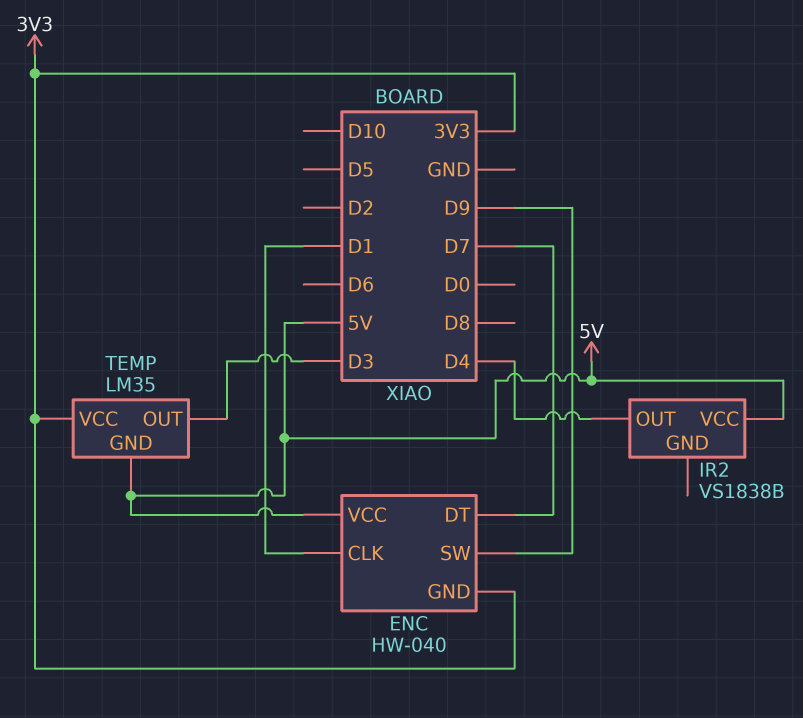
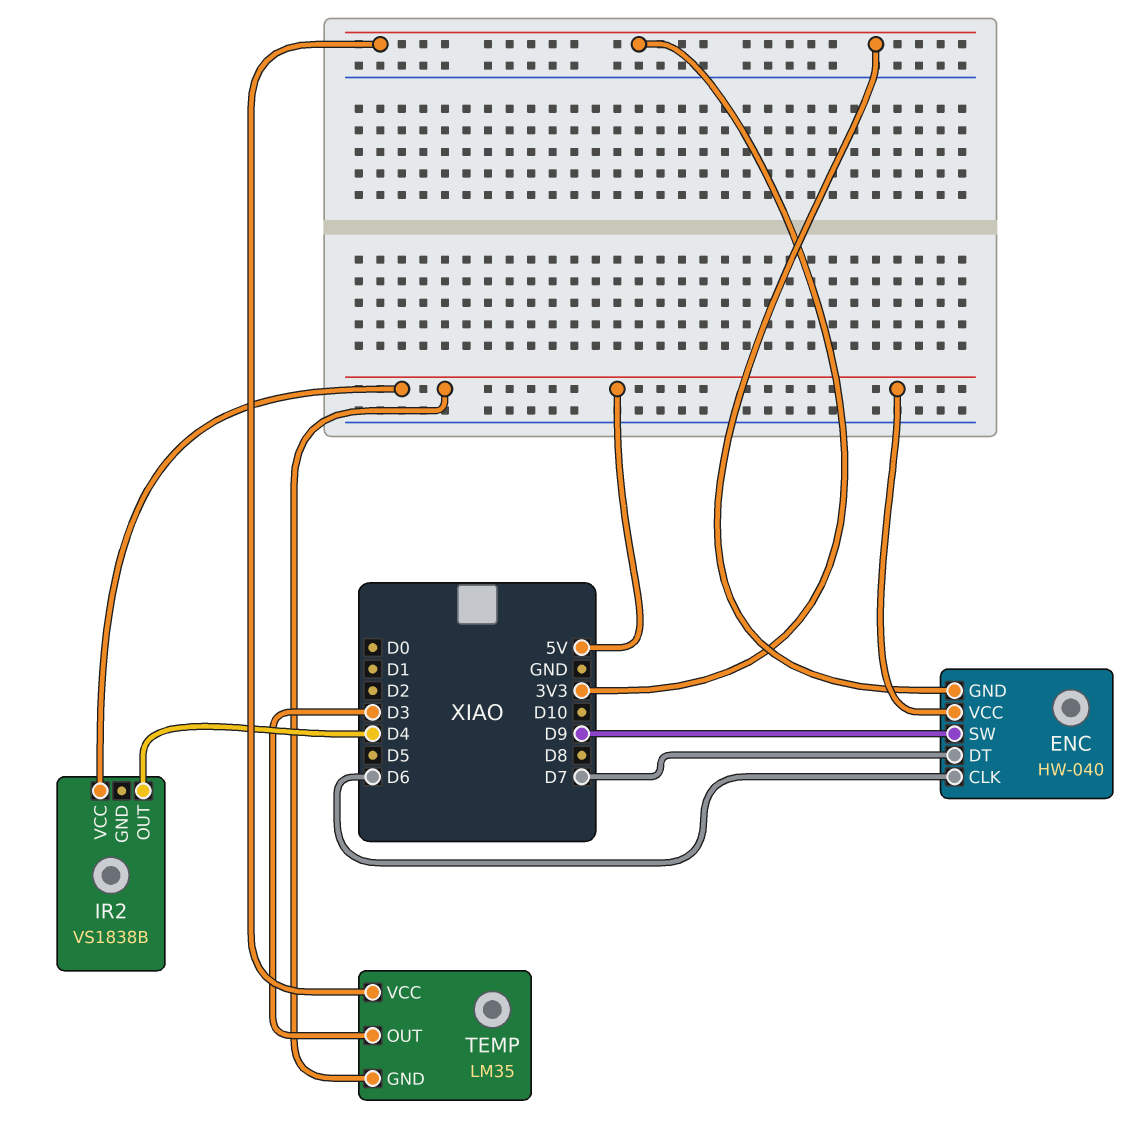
ENC pin CLK: D1 -> D6

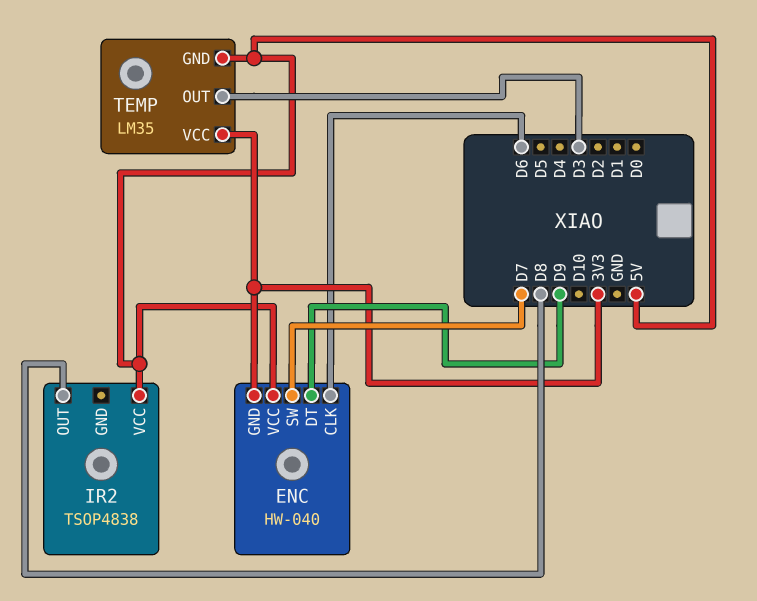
ENC pin DT: D7 -> D9
ENC pin SW: D9 -> D7
IR2: VS1838B -> TSOP4838
IR2 pin OUT: D4 -> D8

